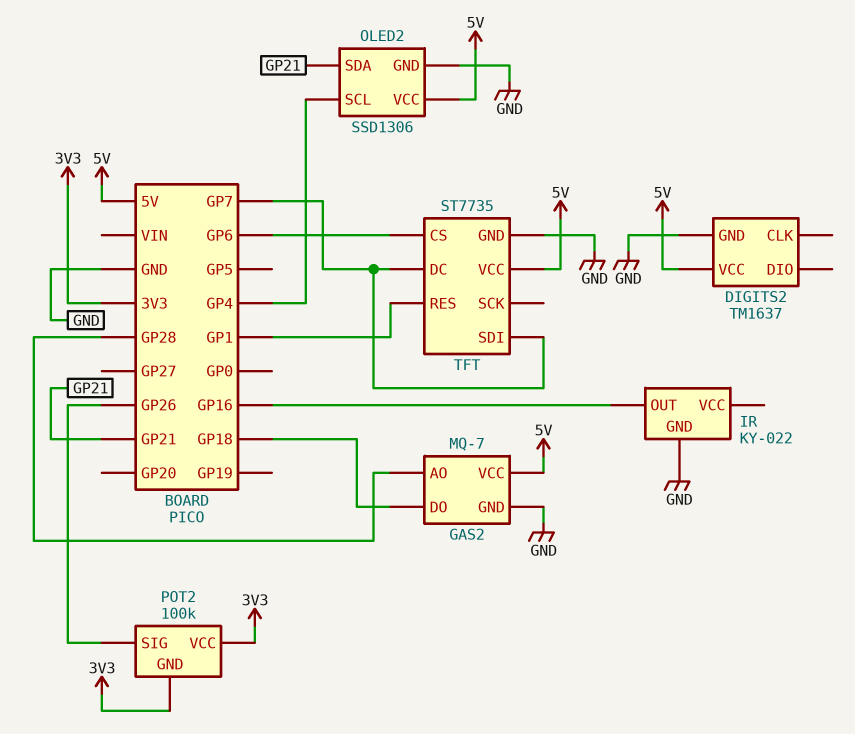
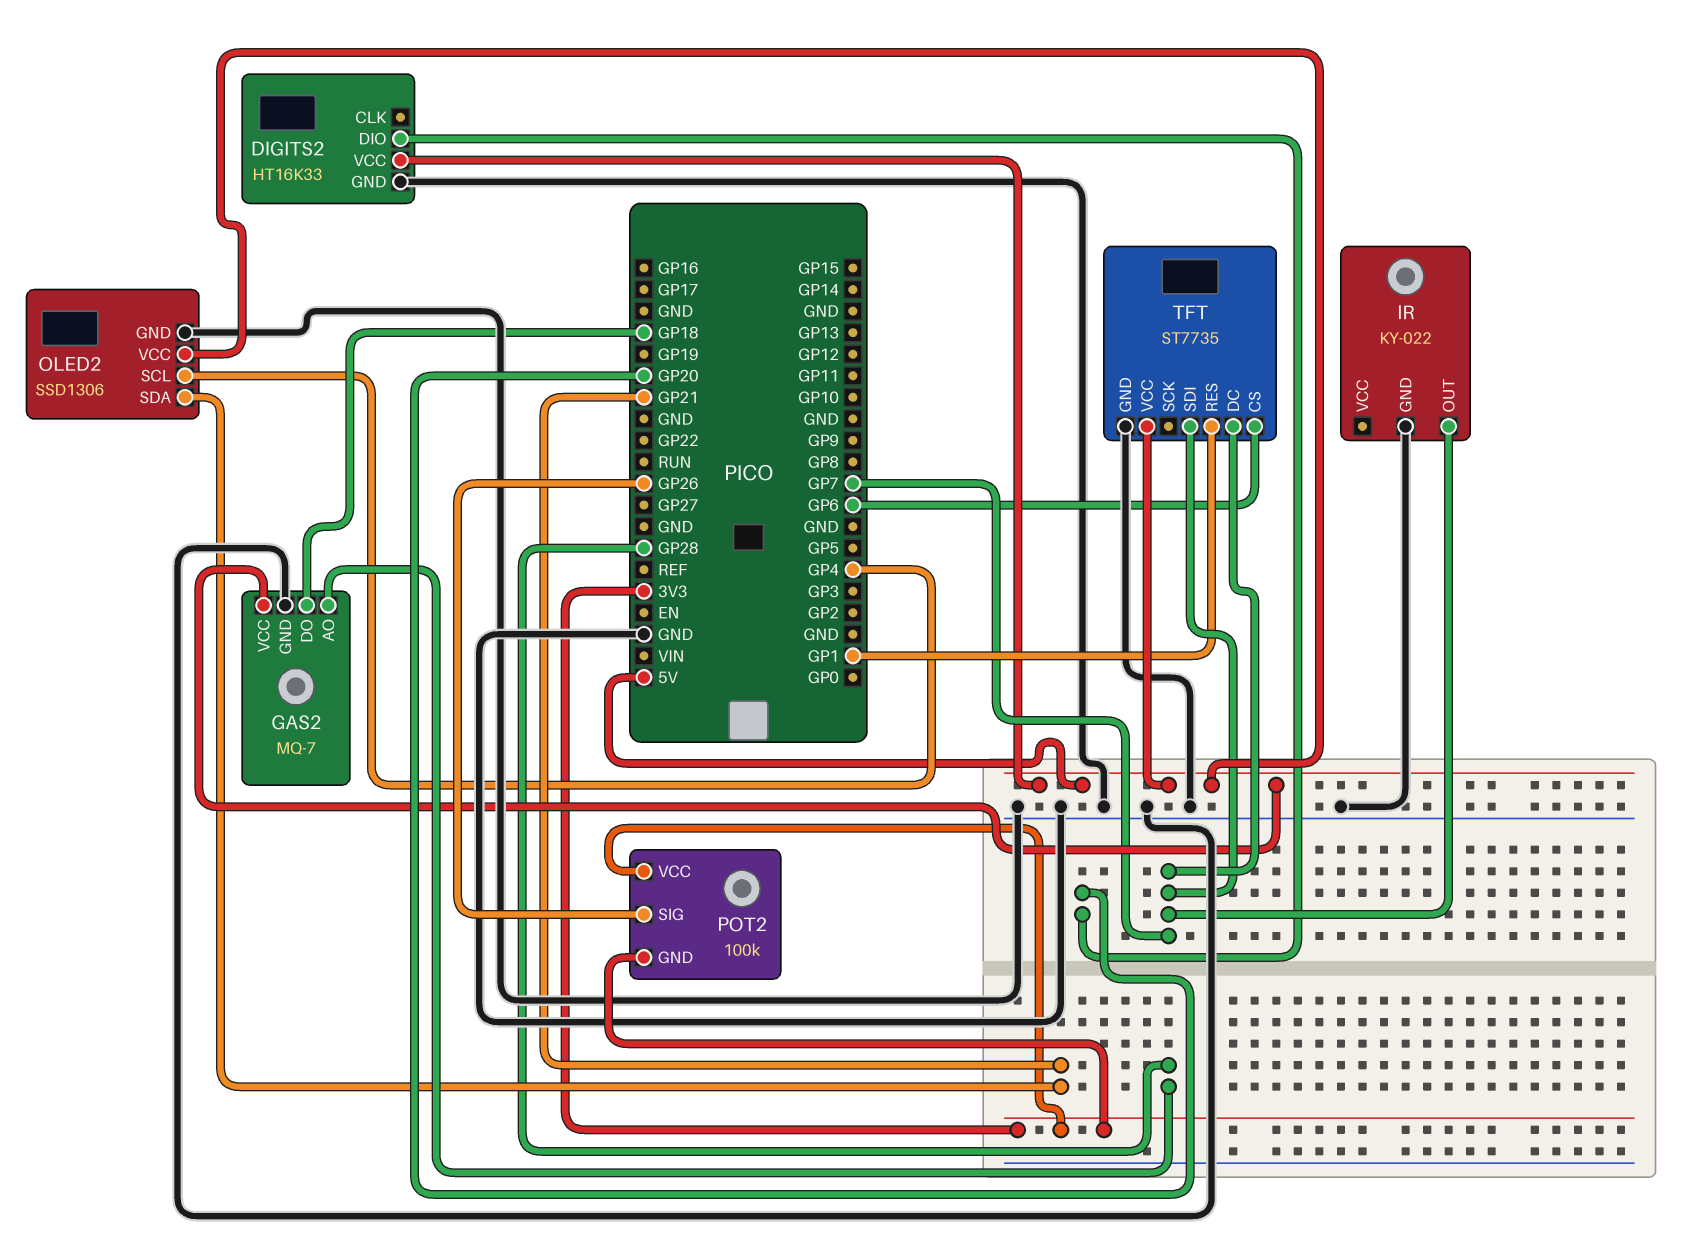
DIGITS2: TM1637 -> HT16K33
DIGITS2 pin DIO: none -> GP20
IR pin OUT: GP16 -> GP7

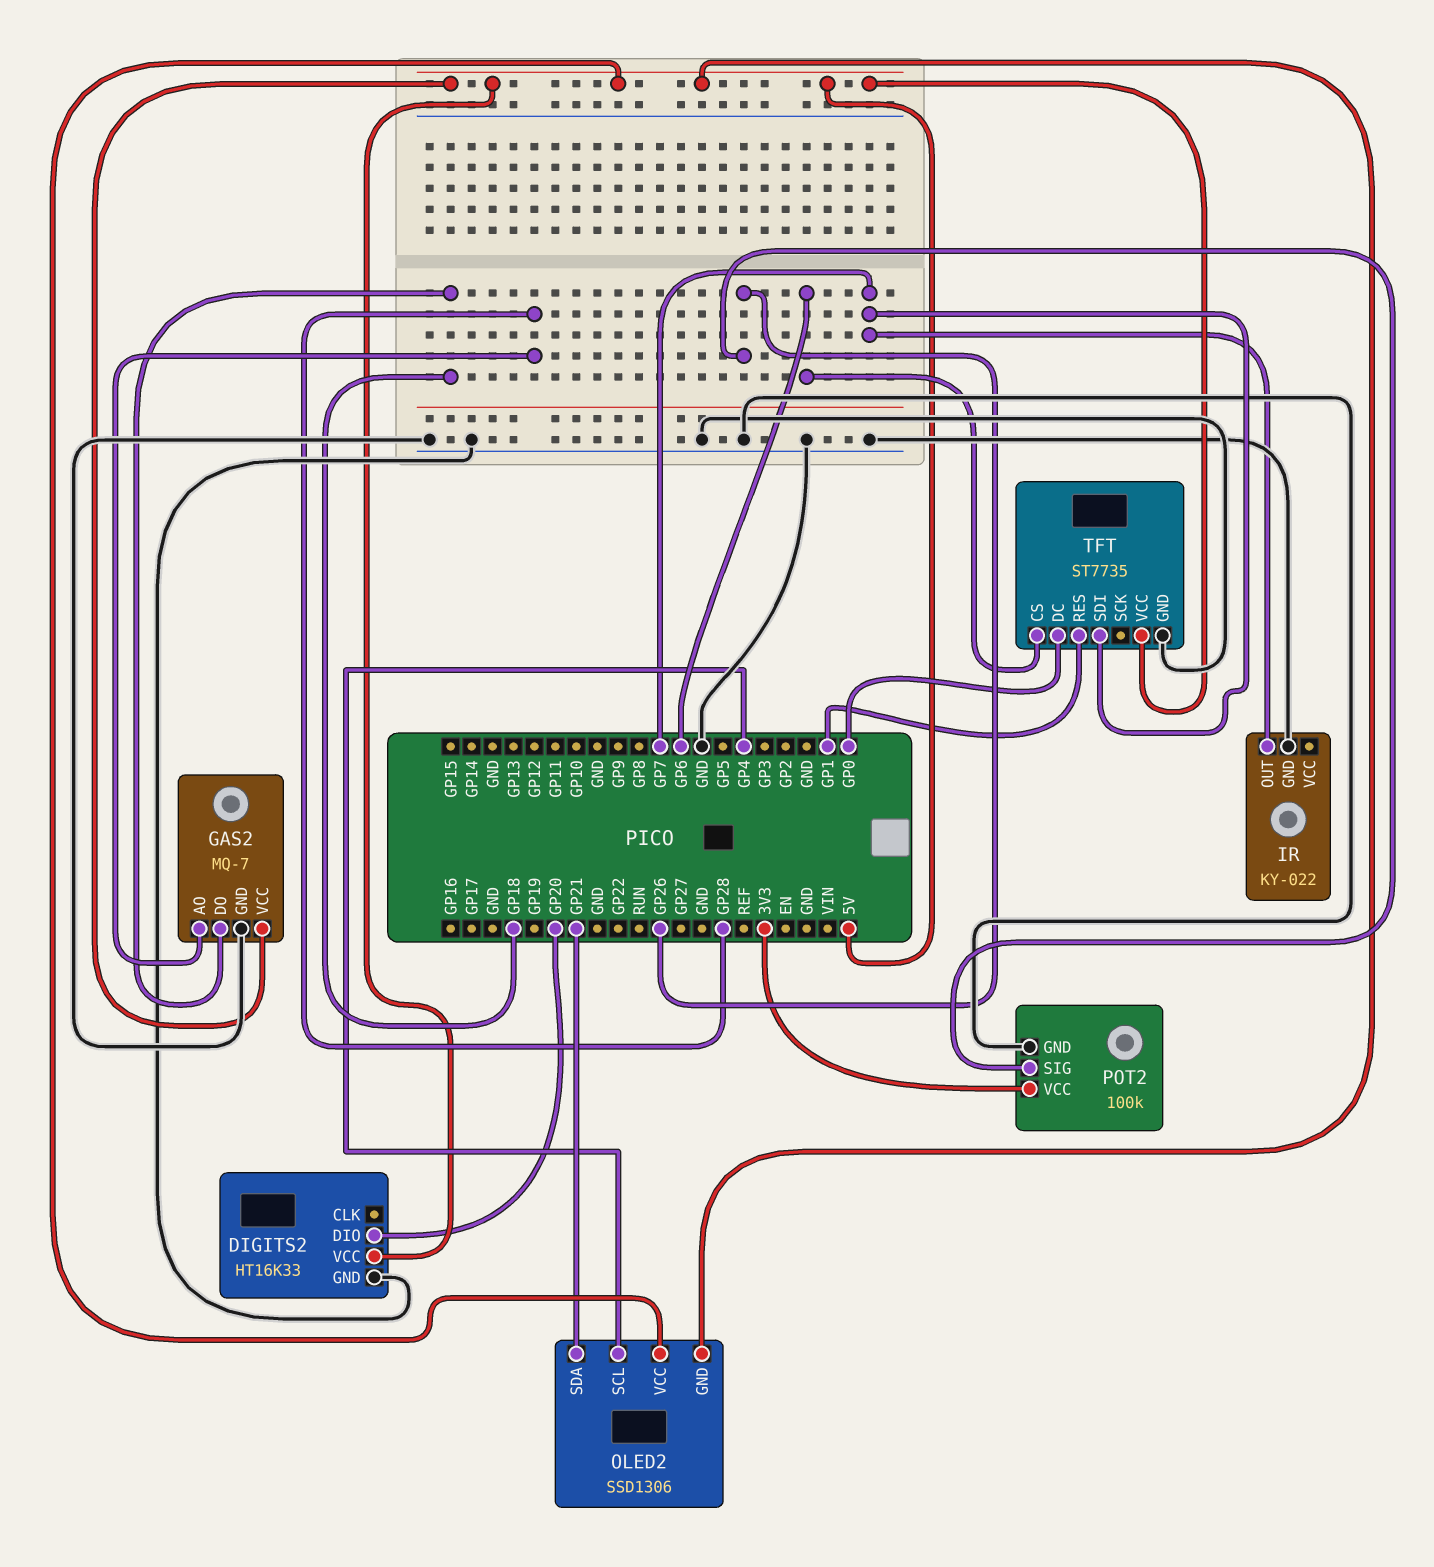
OLED2 pin GND: GND -> 5V
POT2 pin GND: 3V3 -> GND
TFT pin DC: GP7 -> GP0

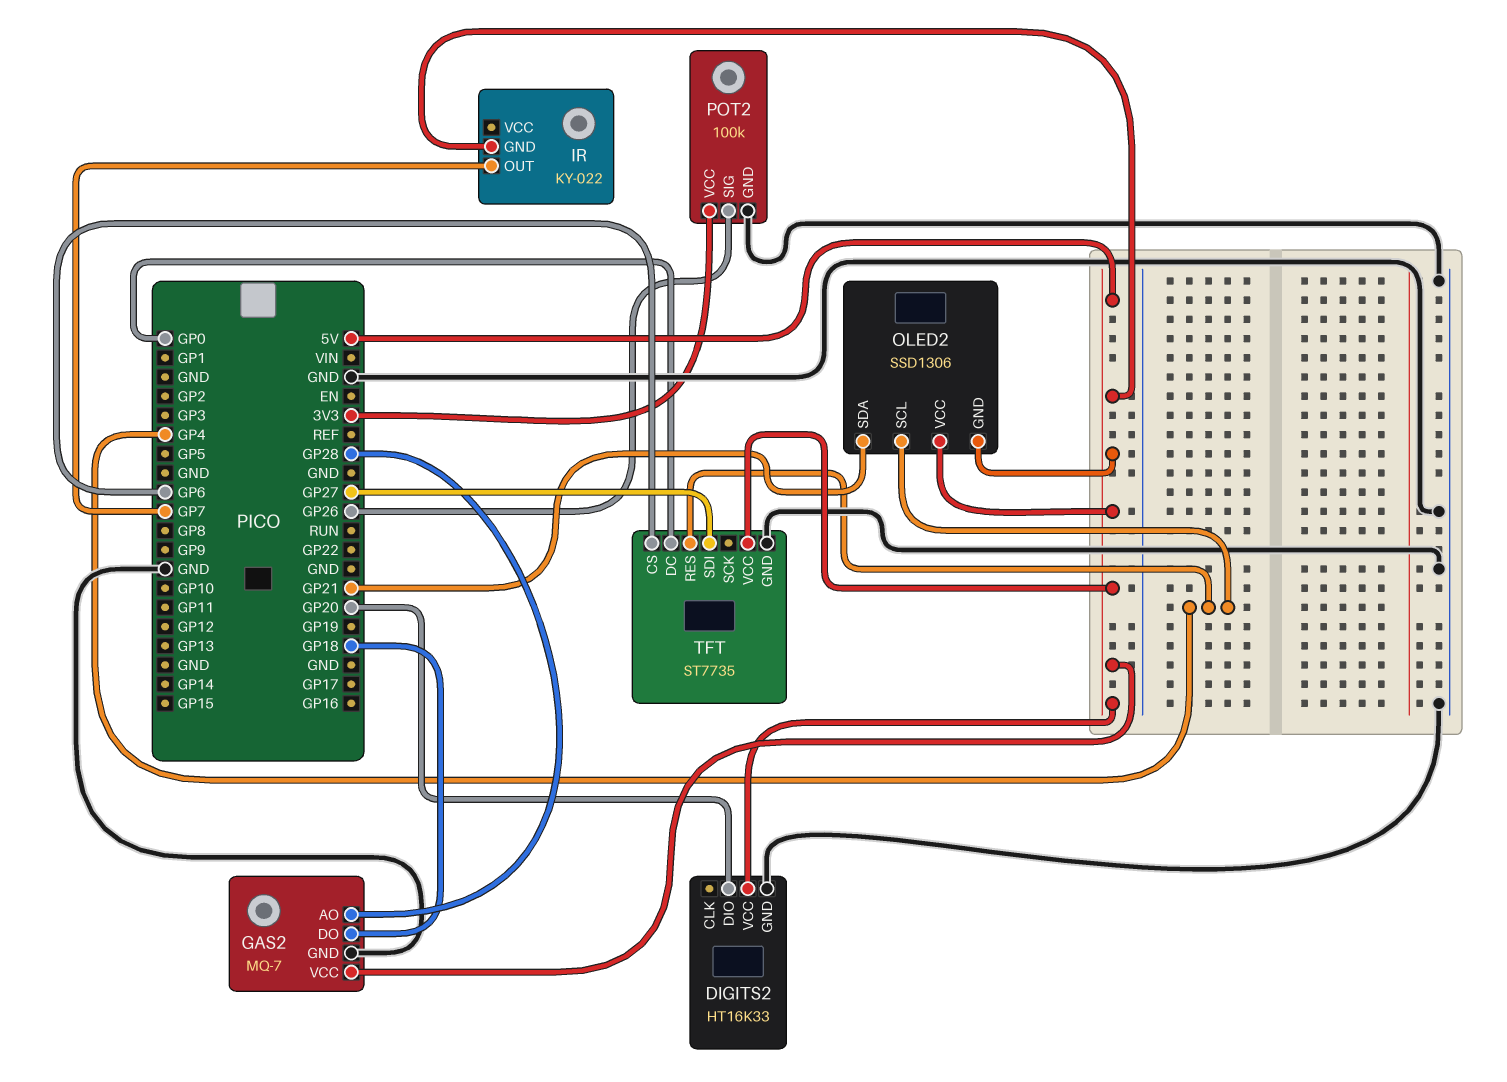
IR pin GND: GND -> 5V
TFT pin RES: GP1 -> GP4
TFT pin SDI: GP7 -> GP27

